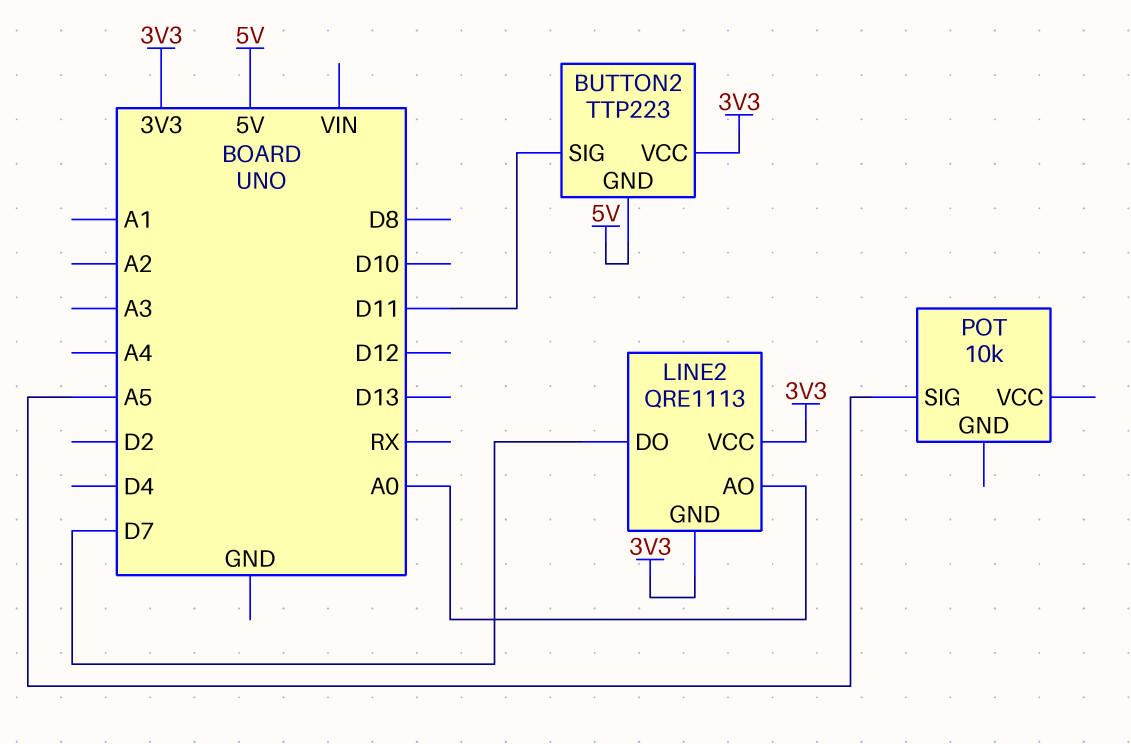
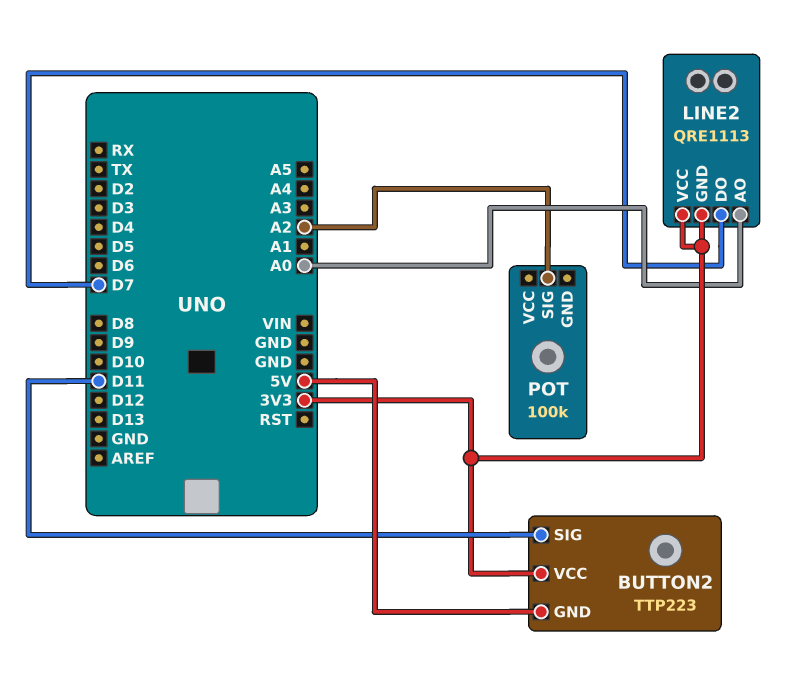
POT: 10k -> 100k
POT pin SIG: A5 -> A2

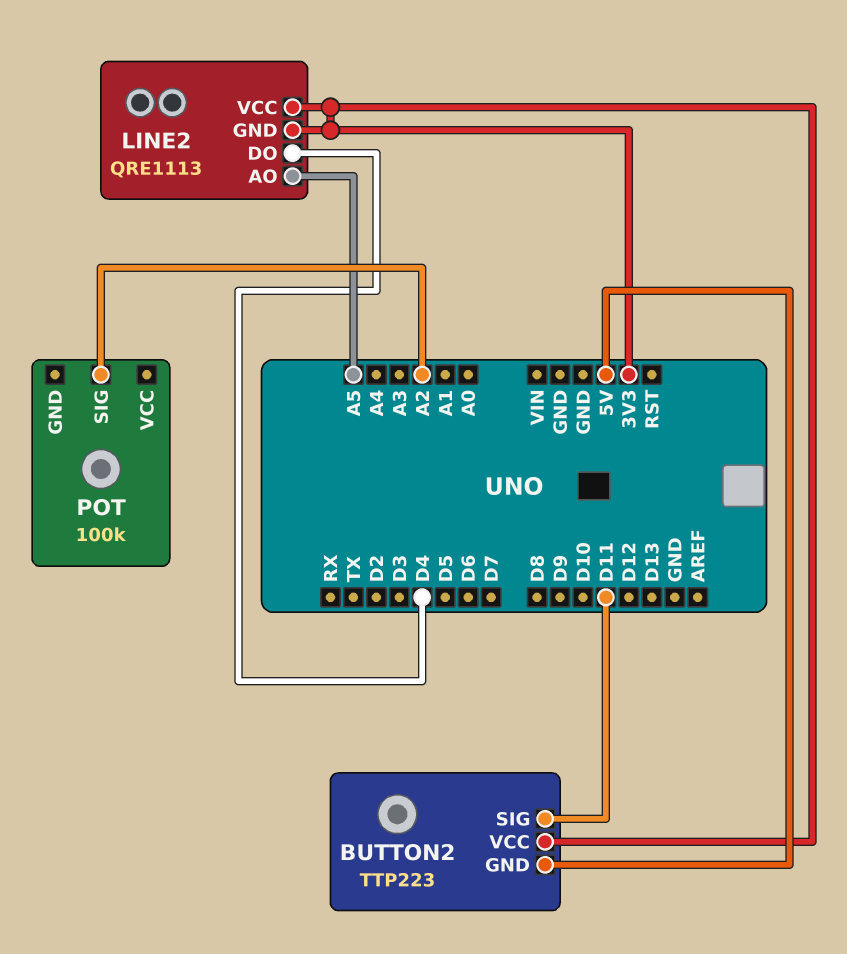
LINE2 pin AO: A0 -> A5
LINE2 pin DO: D7 -> D4

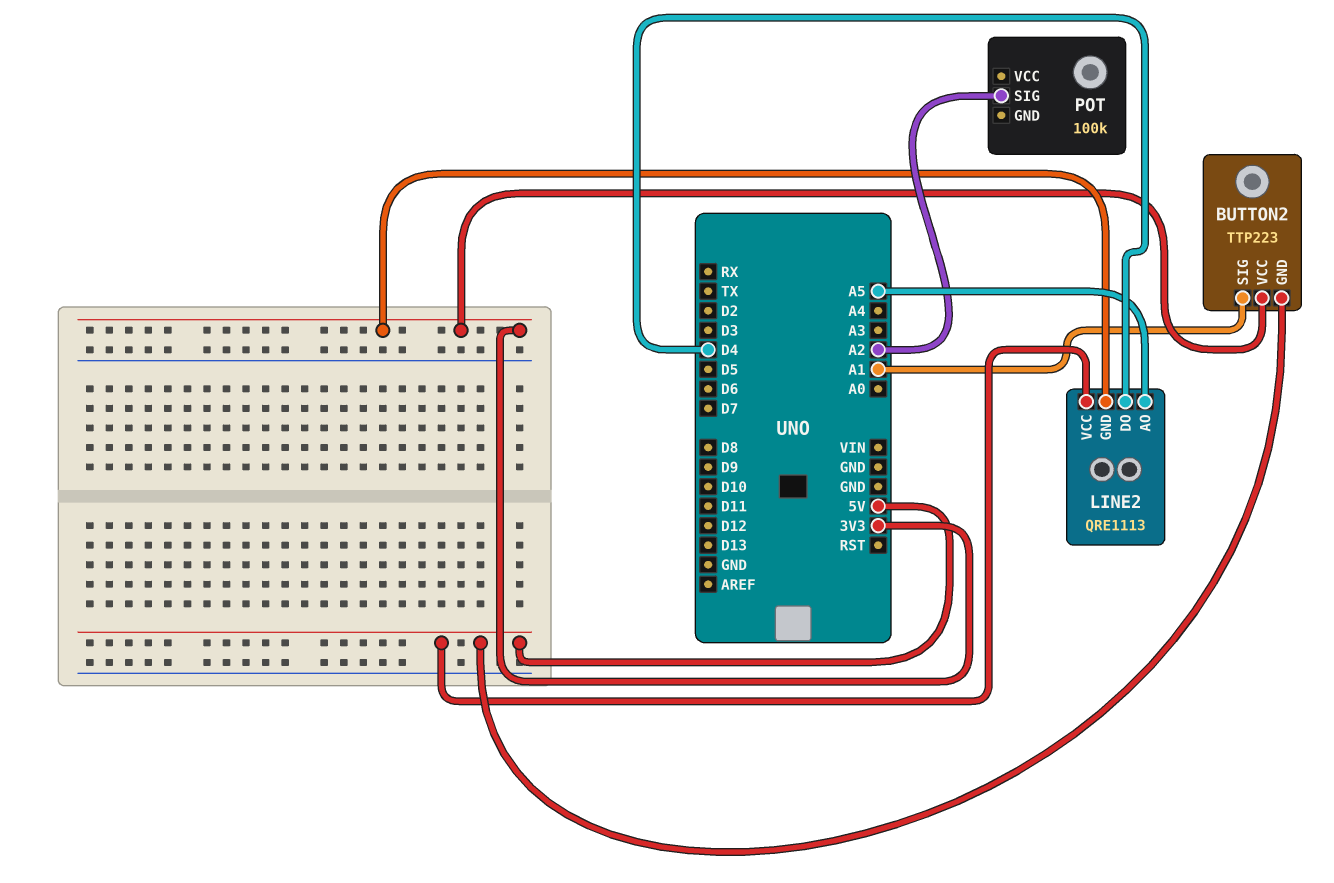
BUTTON2 pin SIG: D11 -> A1
LINE2 pin VCC: 3V3 -> 5V

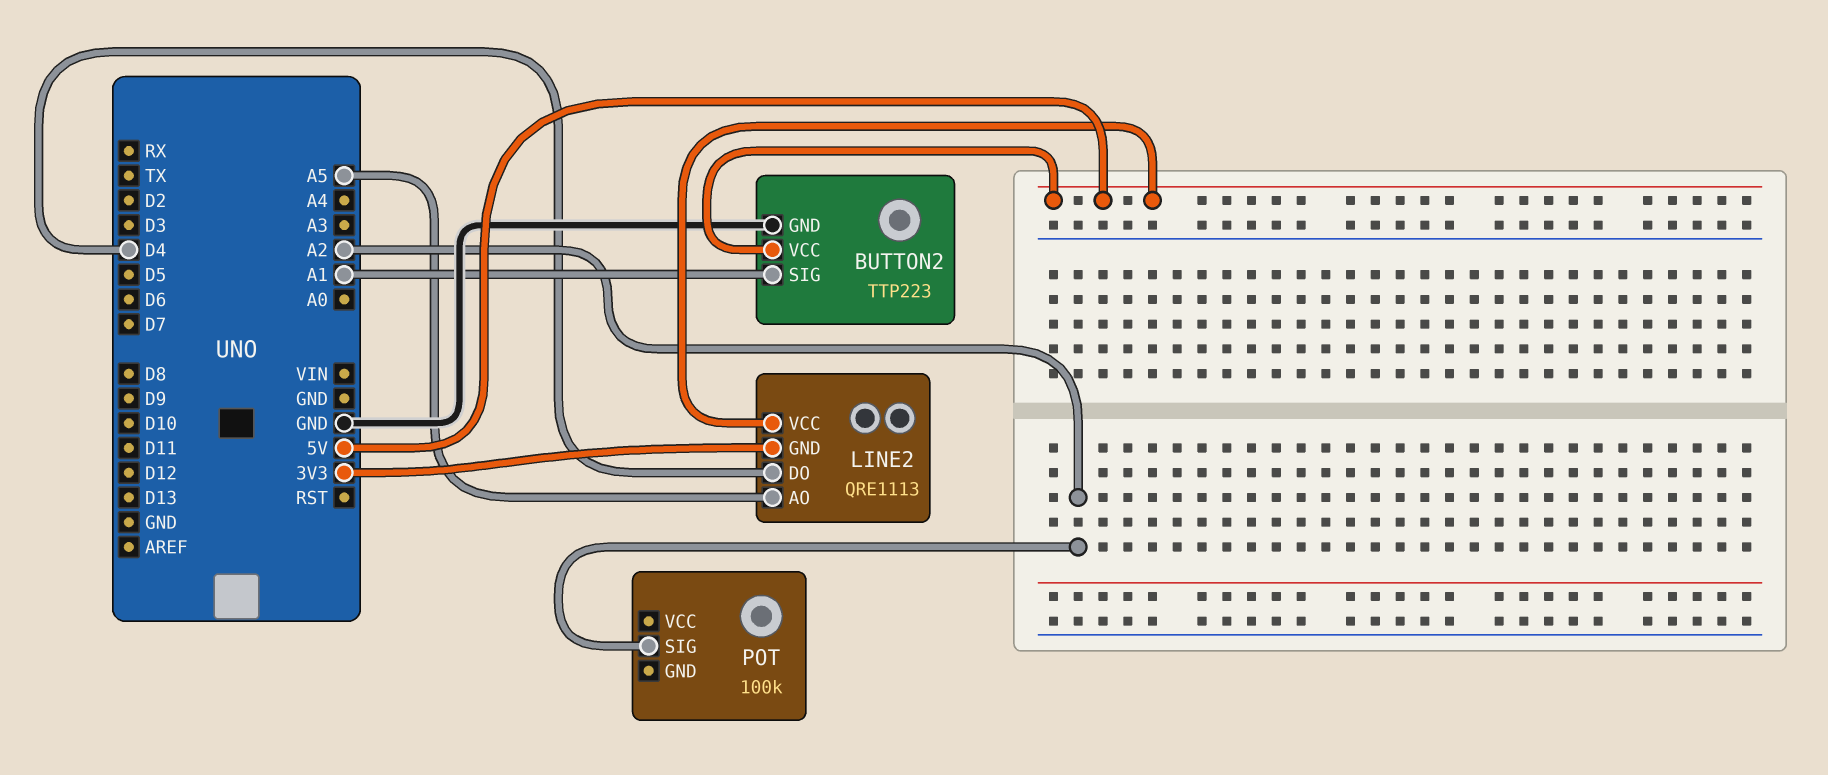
BUTTON2 pin GND: 5V -> GND
BUTTON2 pin VCC: 3V3 -> 5V

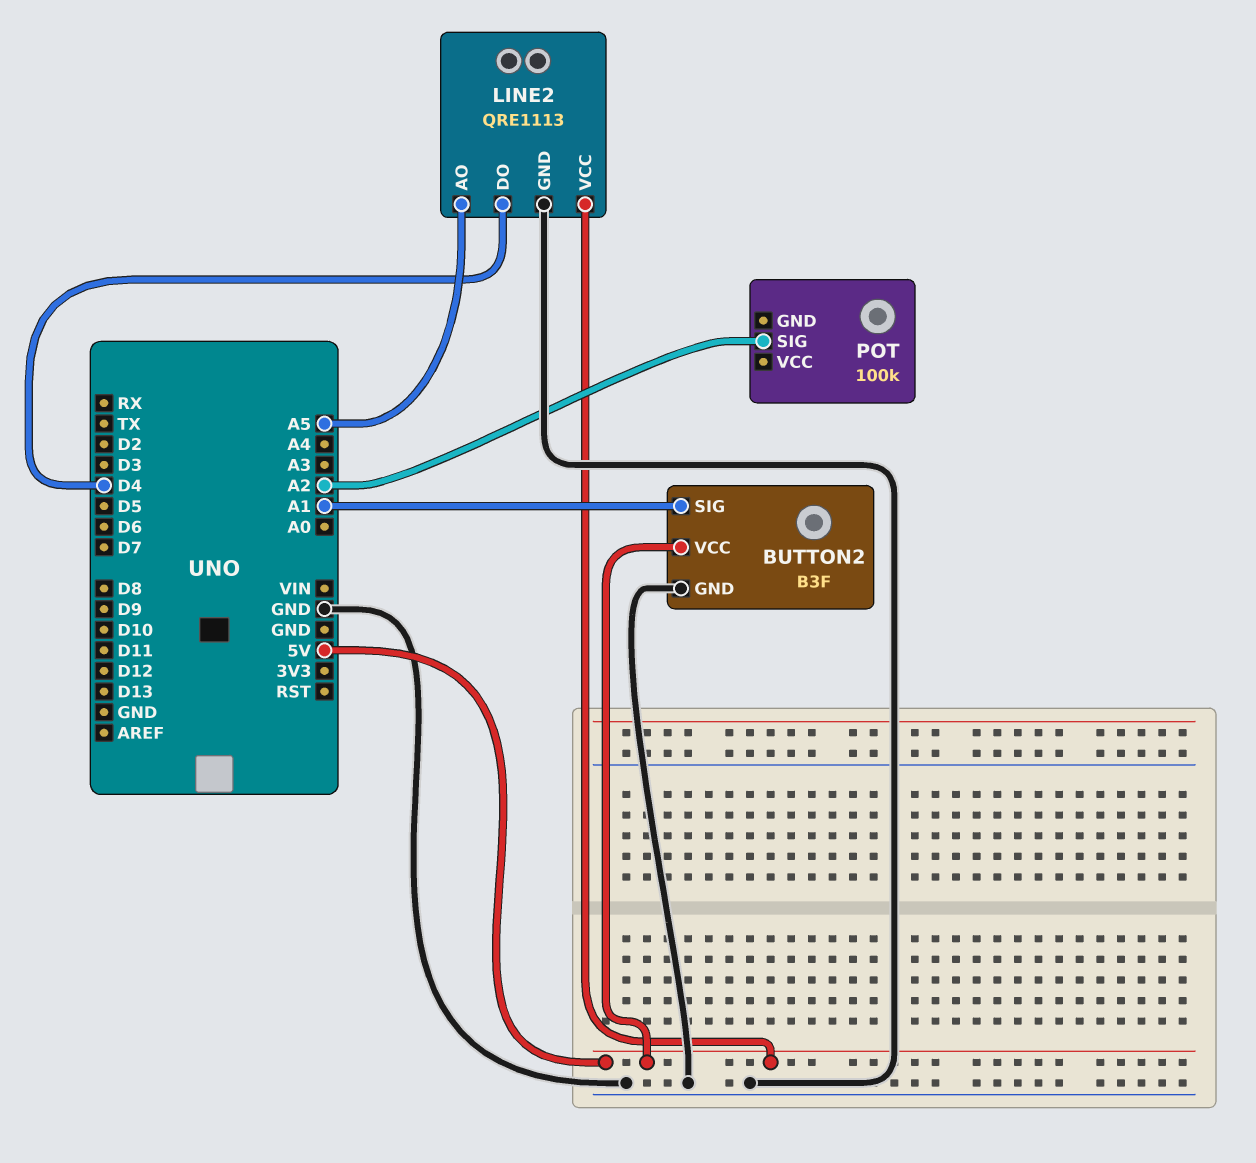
BUTTON2: TTP223 -> B3F
LINE2 pin GND: 3V3 -> GND

